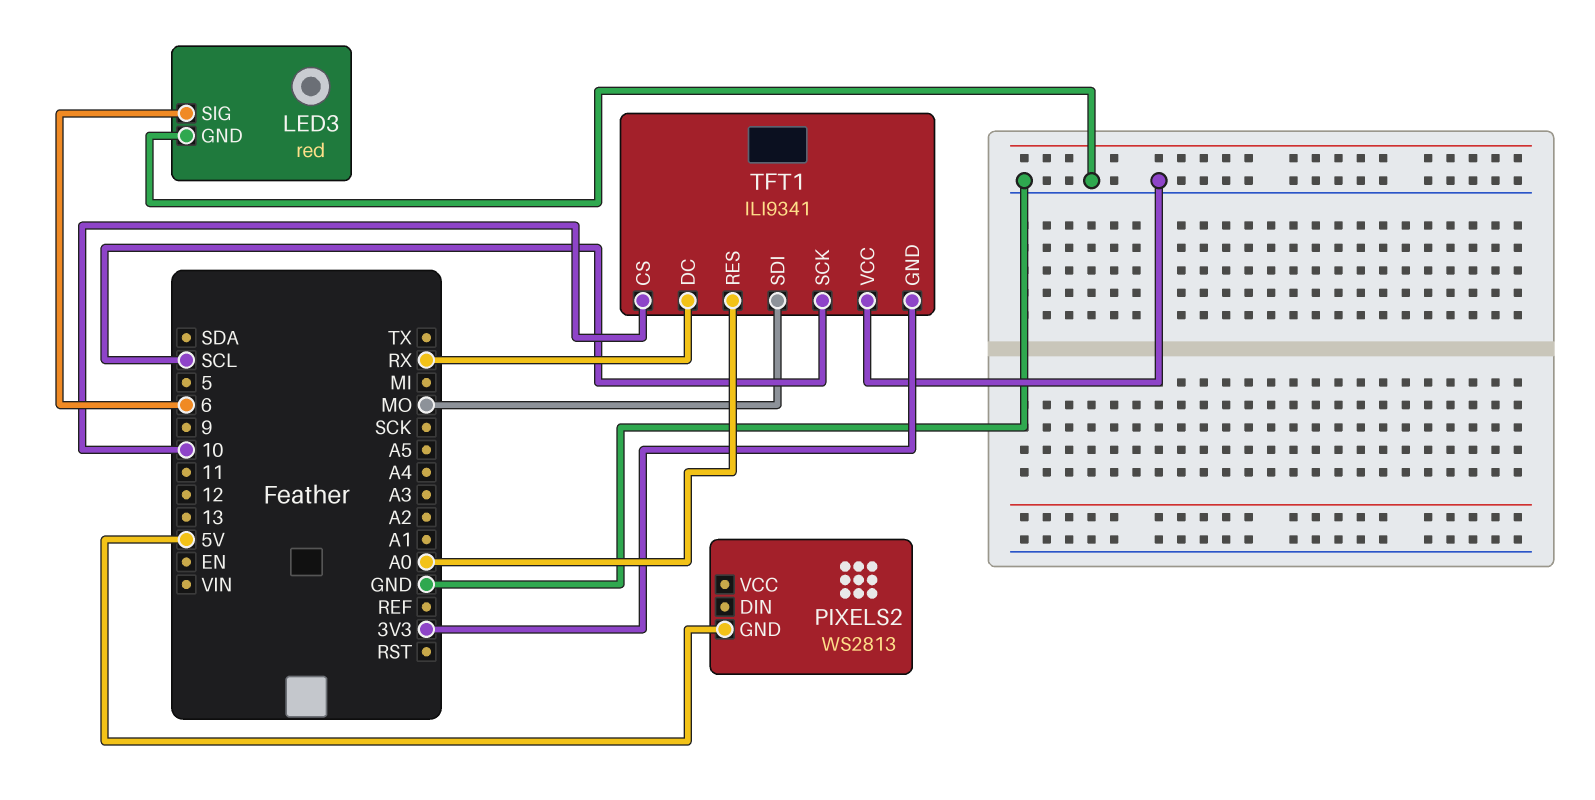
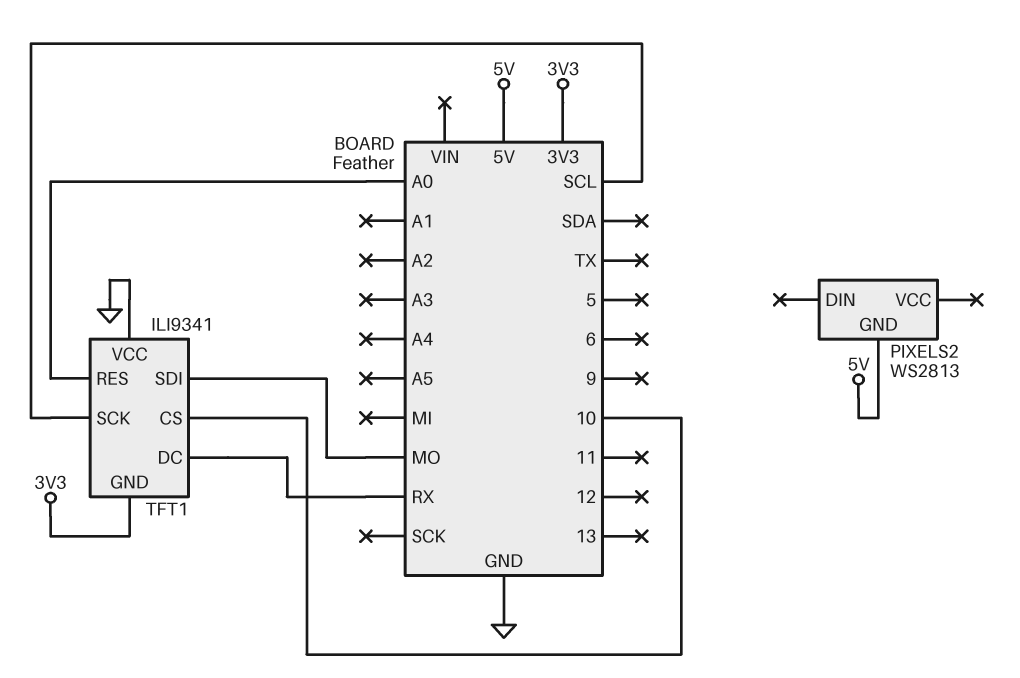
LED3: red -> none
LED3 pin GND: GND -> none
LED3 pin SIG: 6 -> none

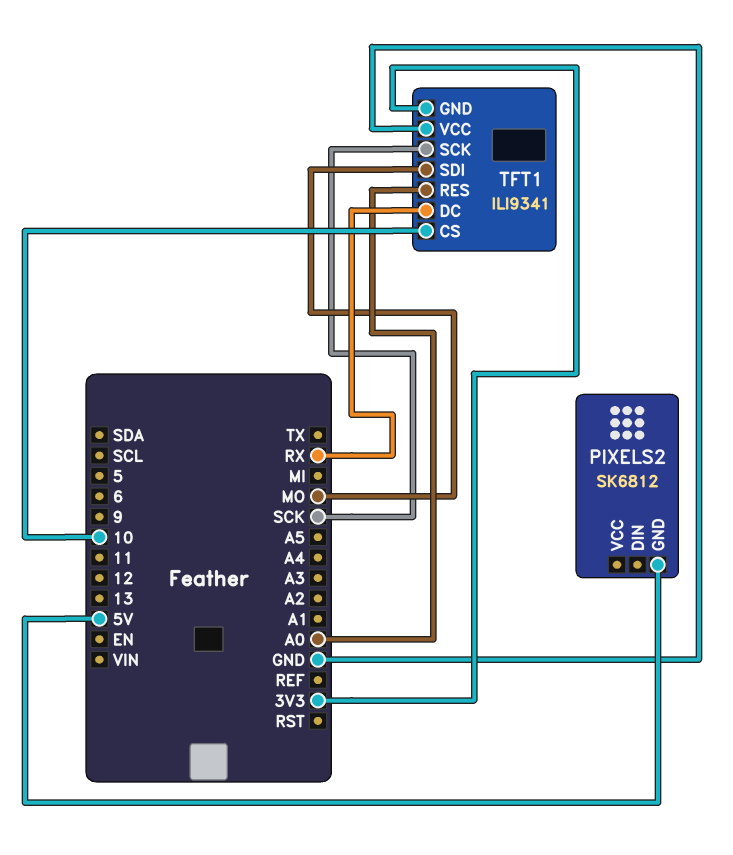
PIXELS2: WS2813 -> SK6812
TFT1 pin SCK: SCL -> SCK

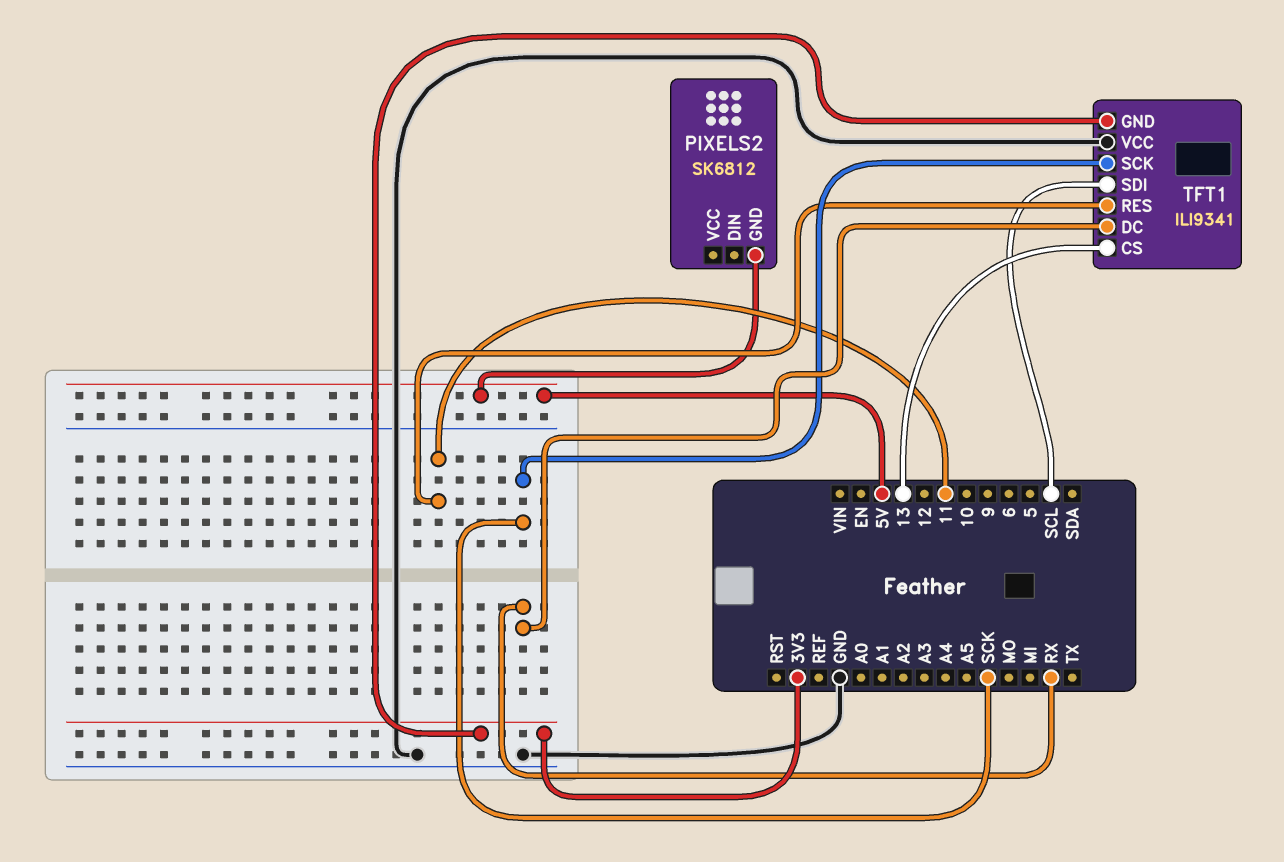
TFT1 pin CS: 10 -> 13
TFT1 pin RES: A0 -> 11
TFT1 pin SDI: MO -> SCL

